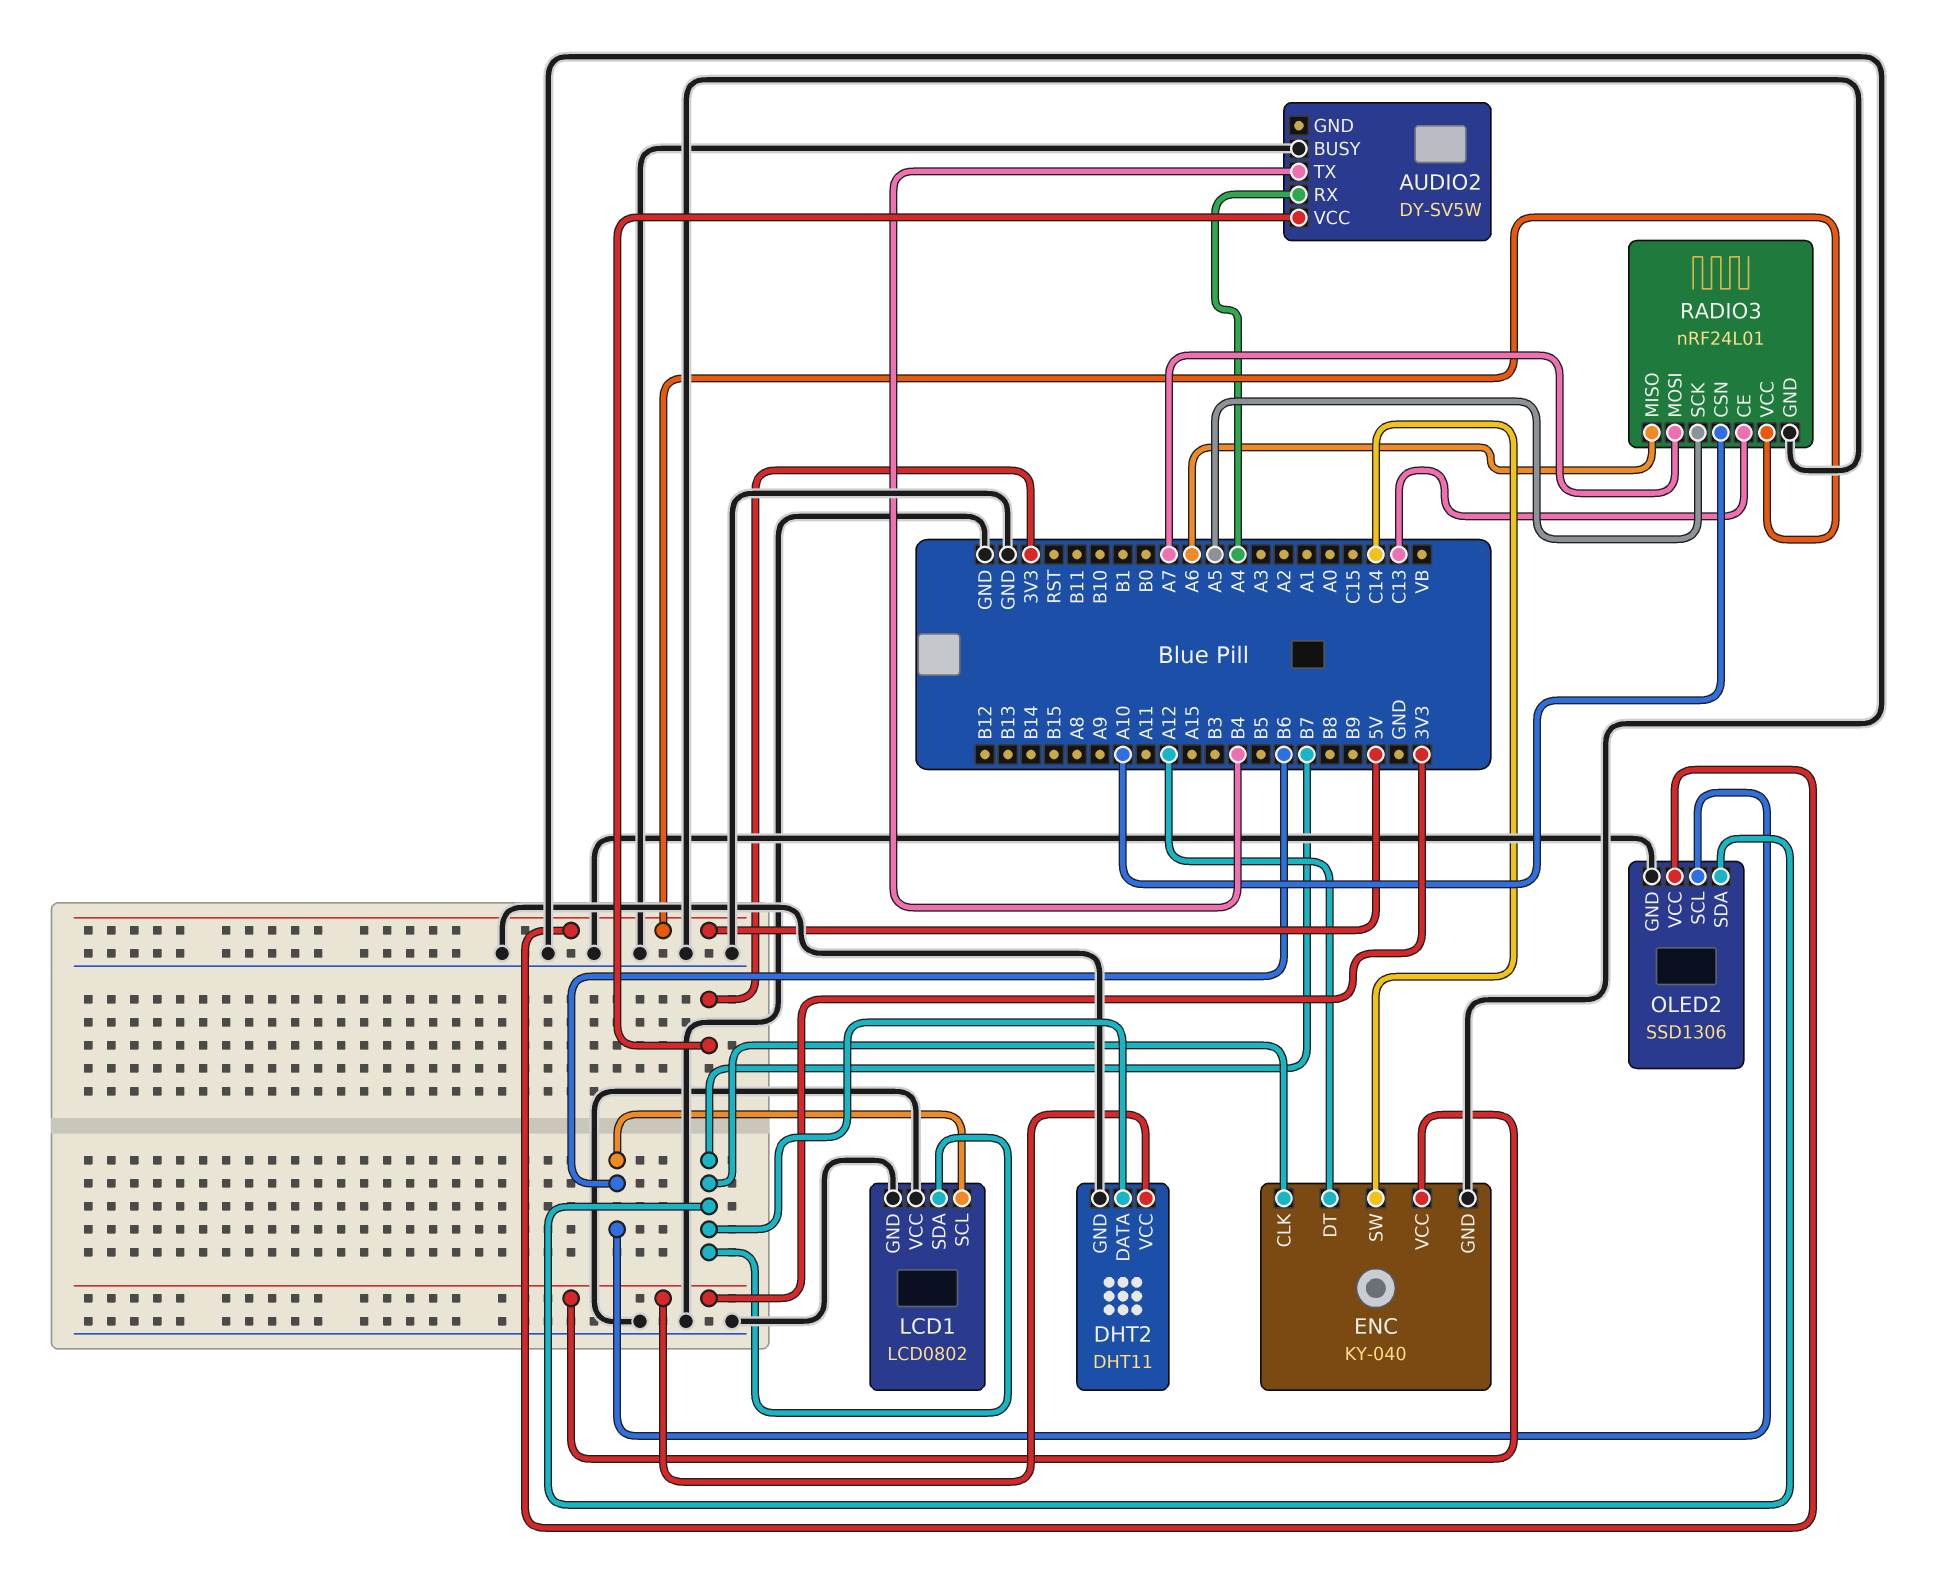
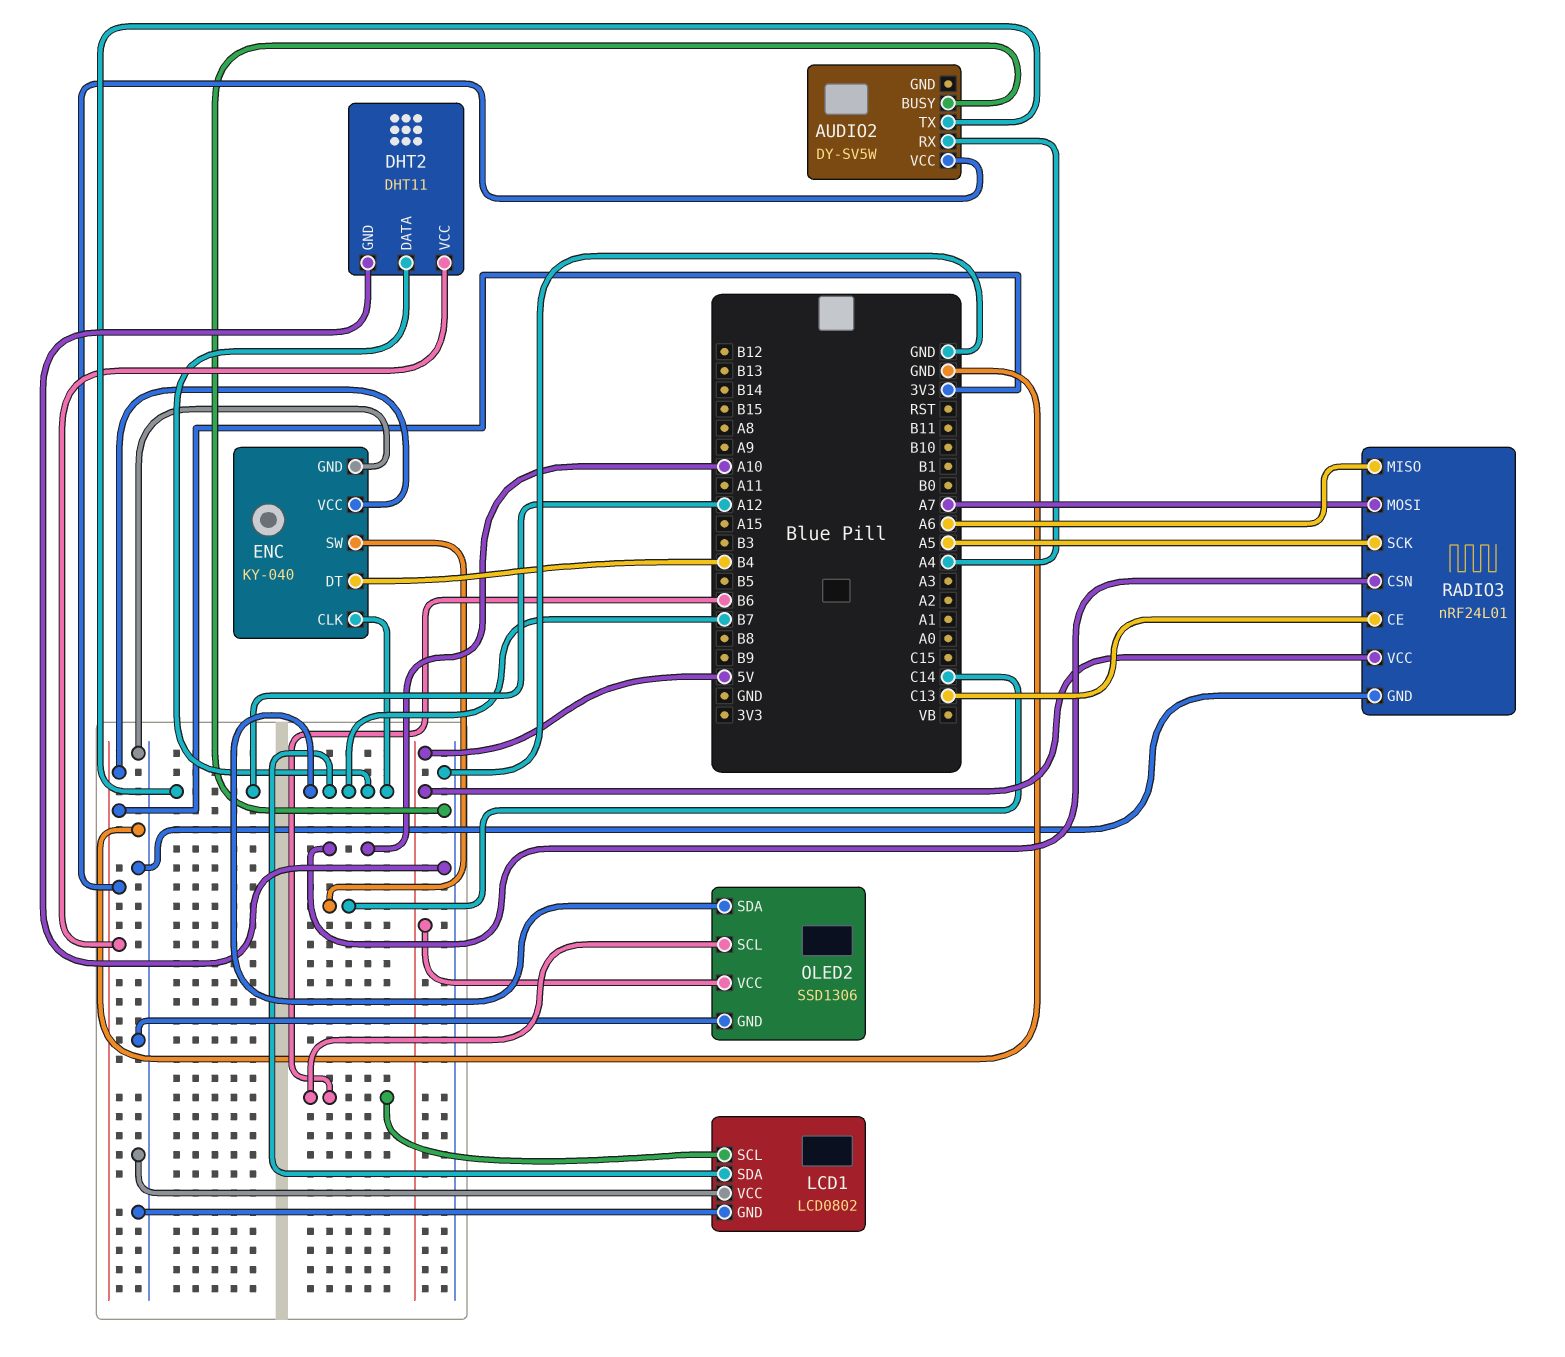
AUDIO2 pin TX: B4 -> A12
ENC pin DT: A12 -> B4

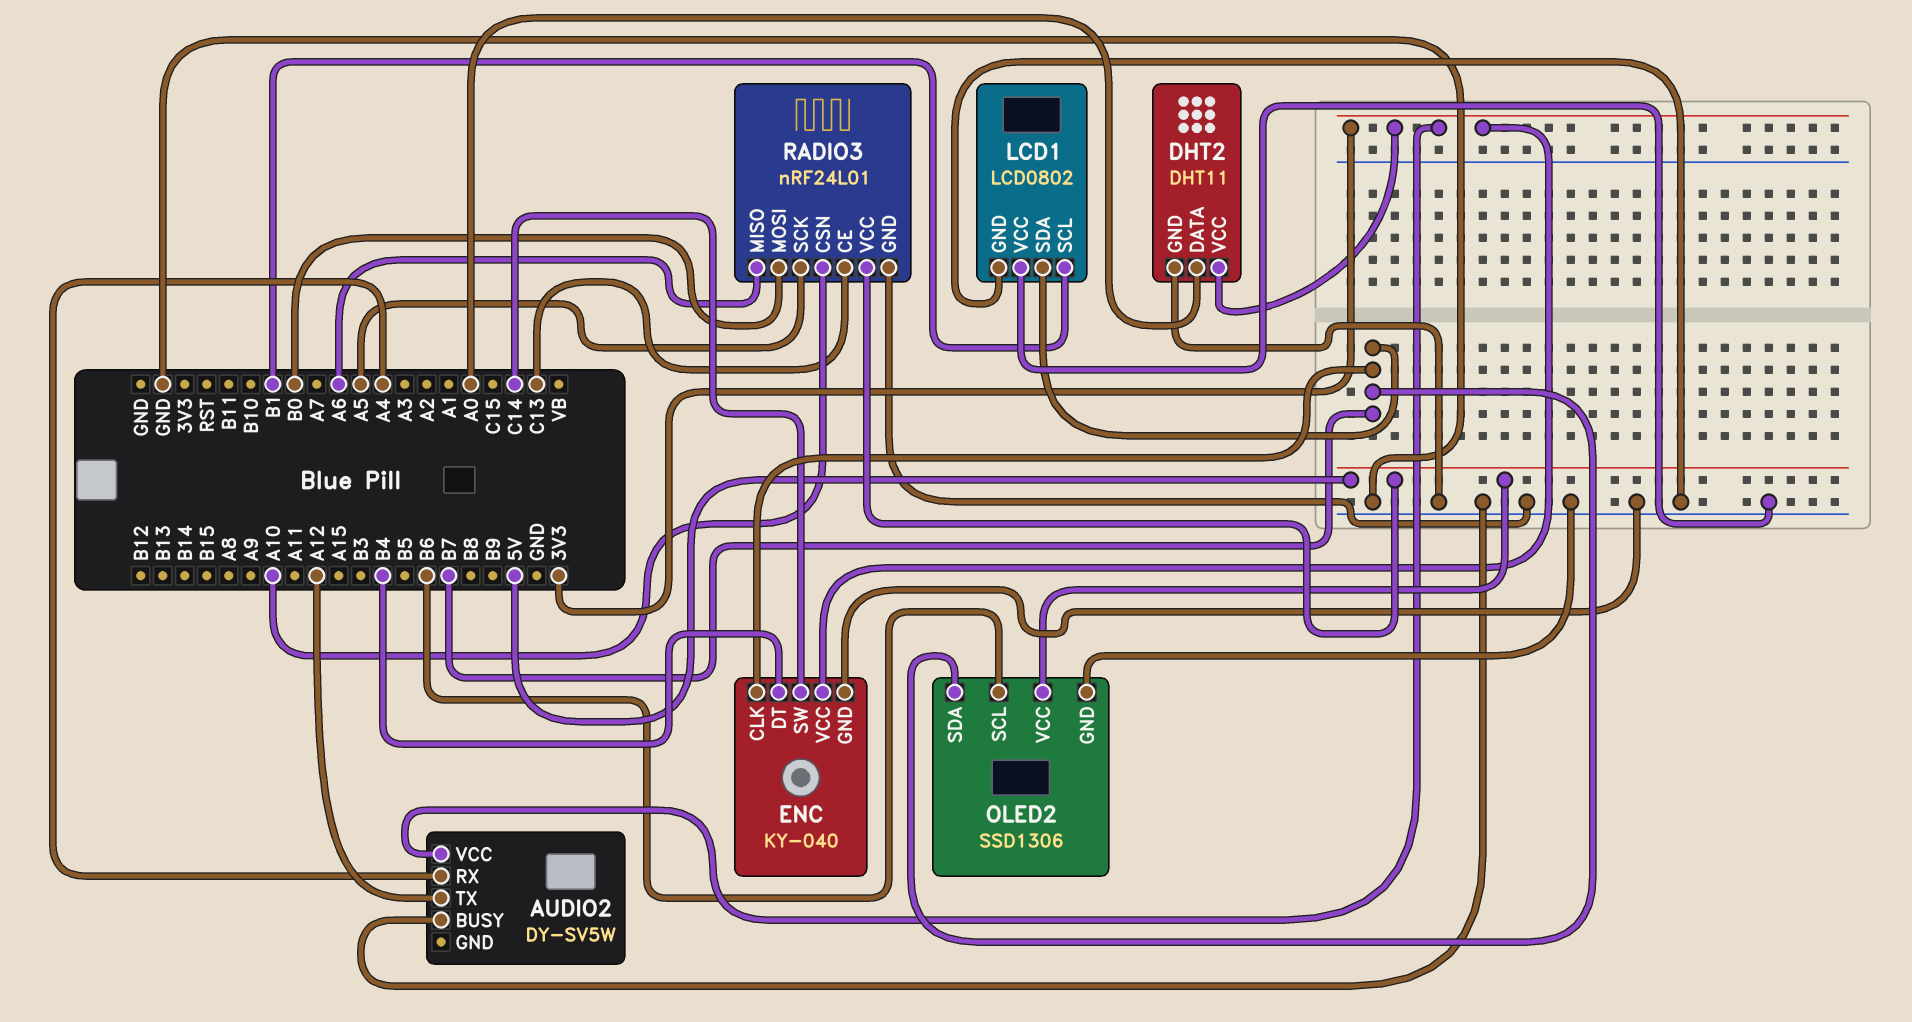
DHT2 pin DATA: B7 -> A0
LCD1 pin SCL: B6 -> B1
RADIO3 pin MOSI: A7 -> B0

